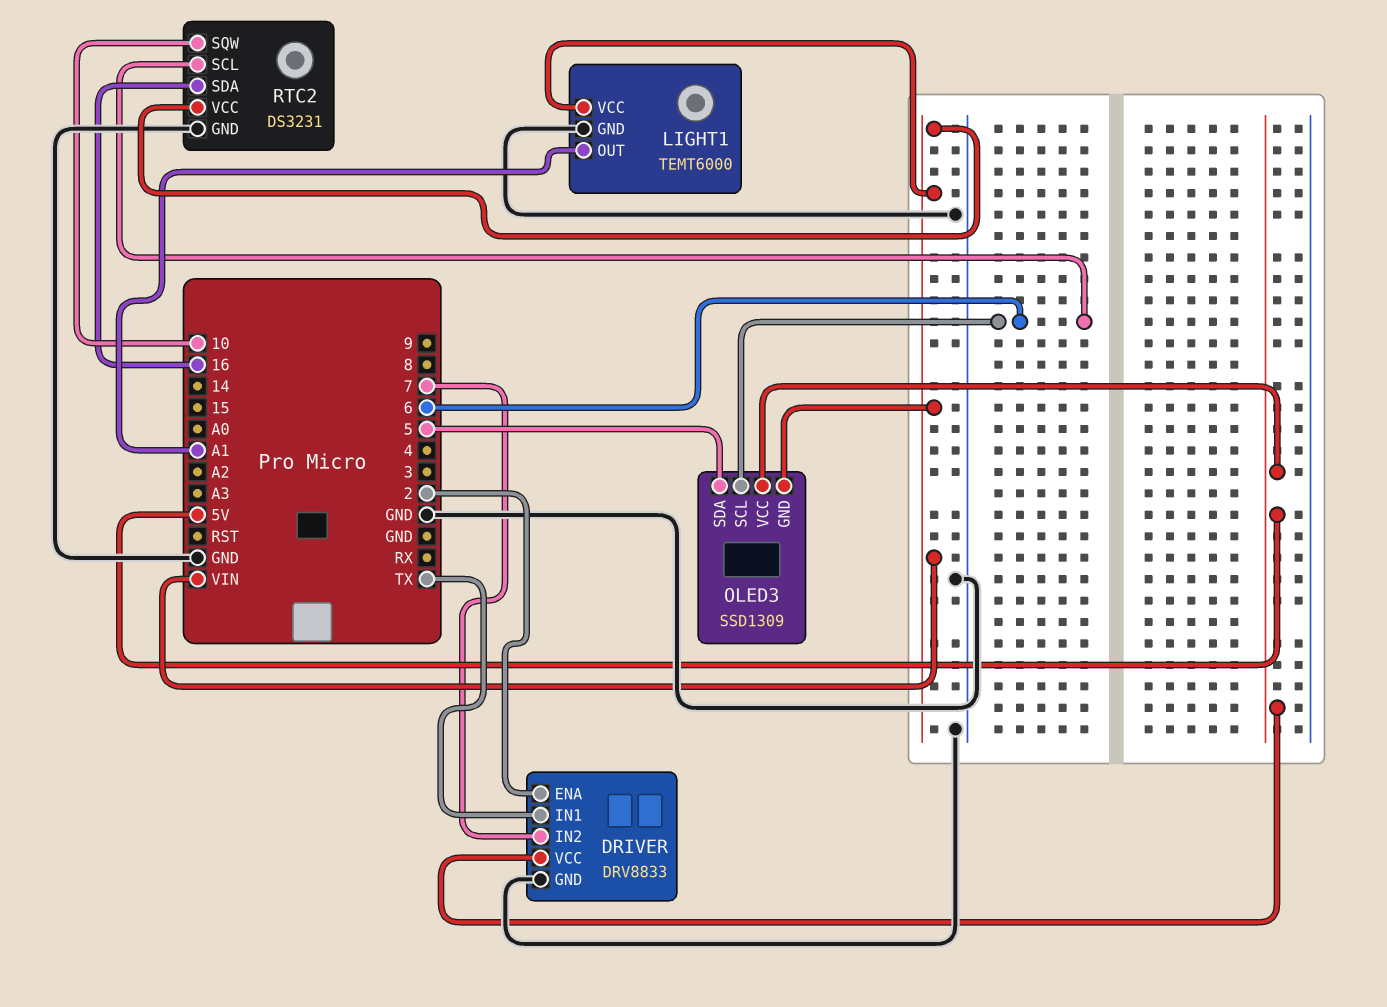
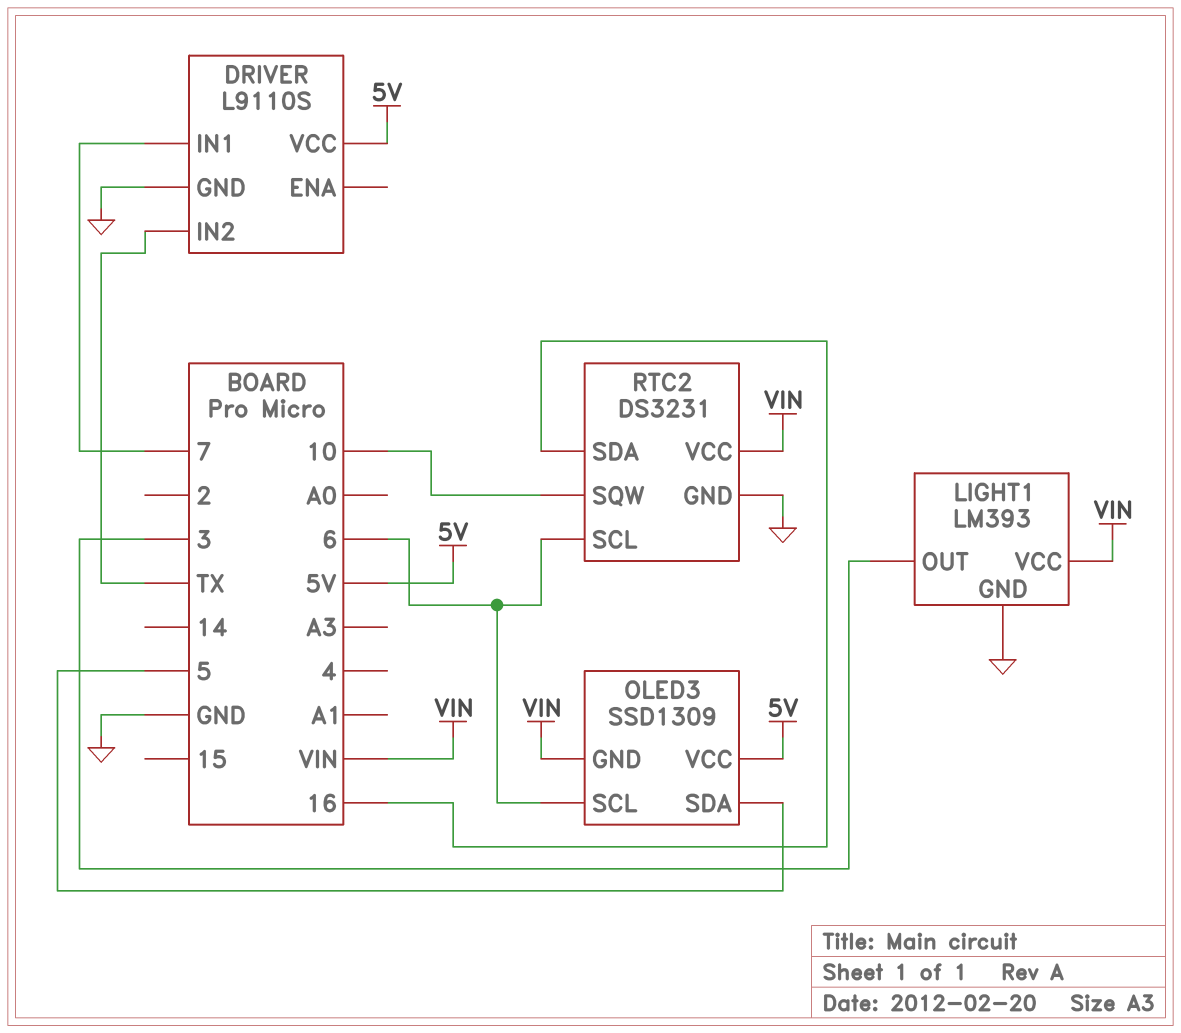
DRIVER: DRV8833 -> L9110S
DRIVER pin ENA: 2 -> none
DRIVER pin IN1: TX -> 7
DRIVER pin IN2: 7 -> TX
LIGHT1: TEMT6000 -> LM393
LIGHT1 pin OUT: A1 -> 3

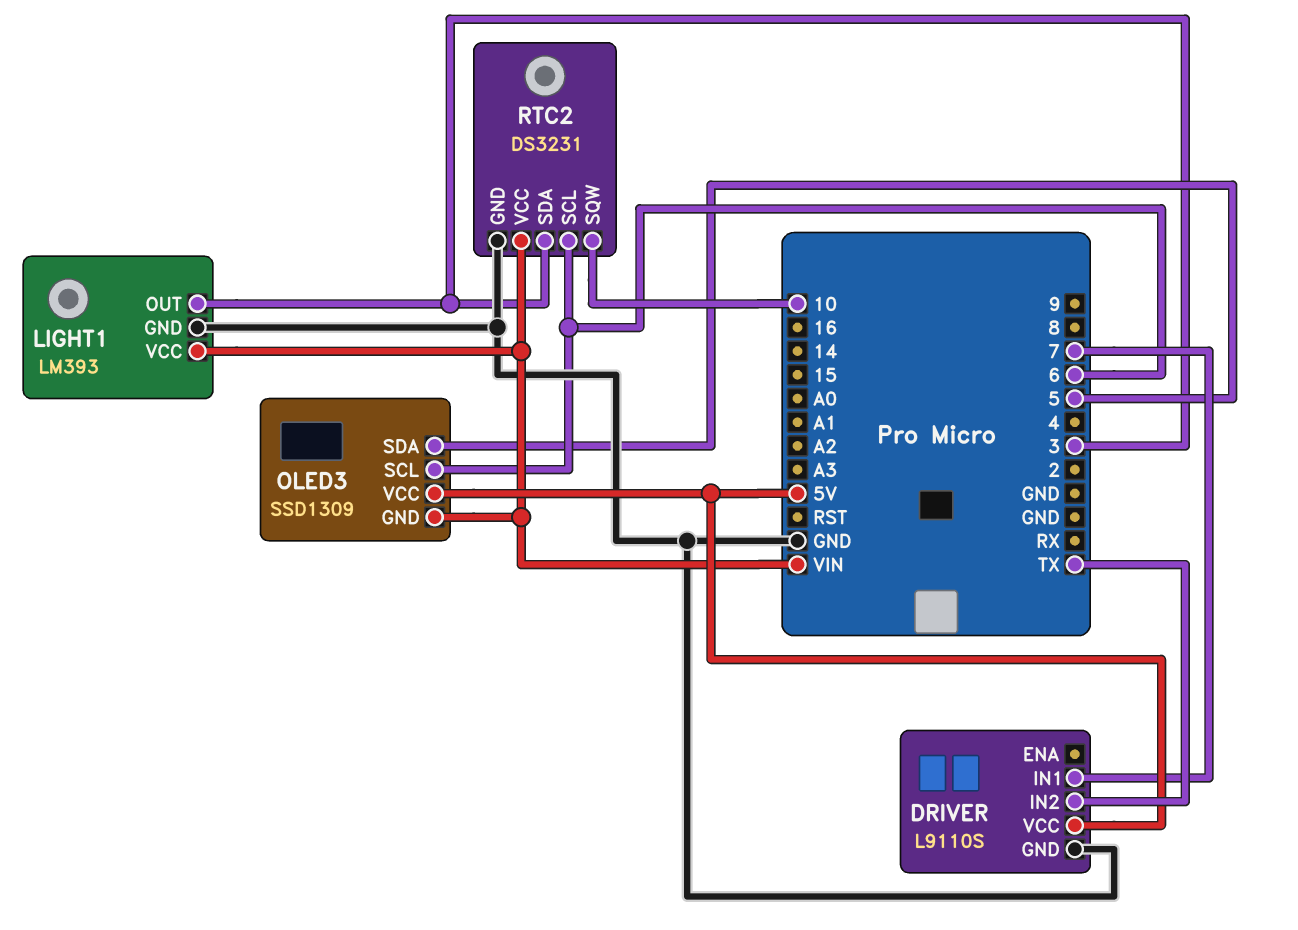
RTC2 pin SDA: 16 -> 3

